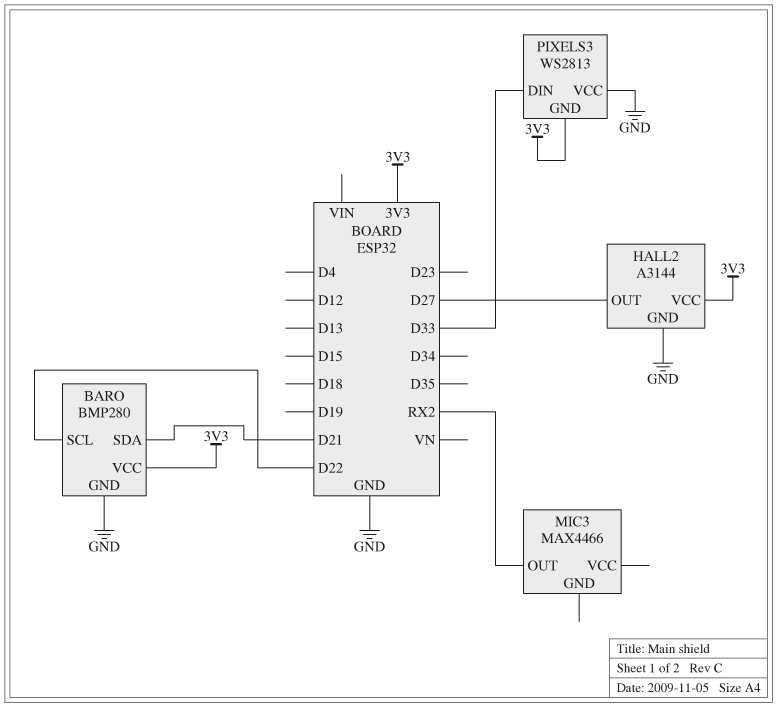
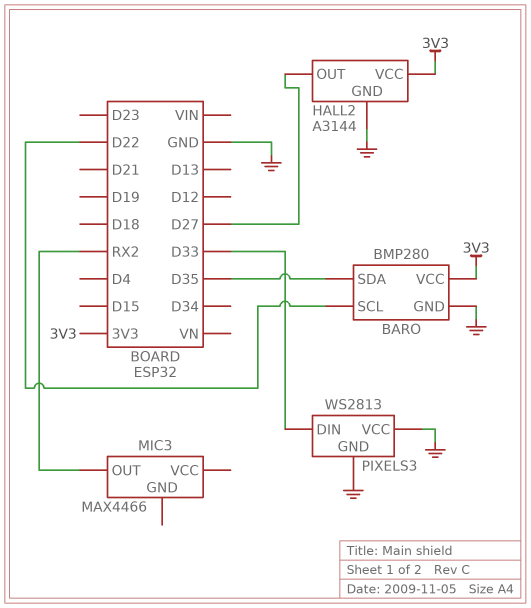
BARO pin SDA: D21 -> D35
PIXELS3 pin GND: 3V3 -> GND

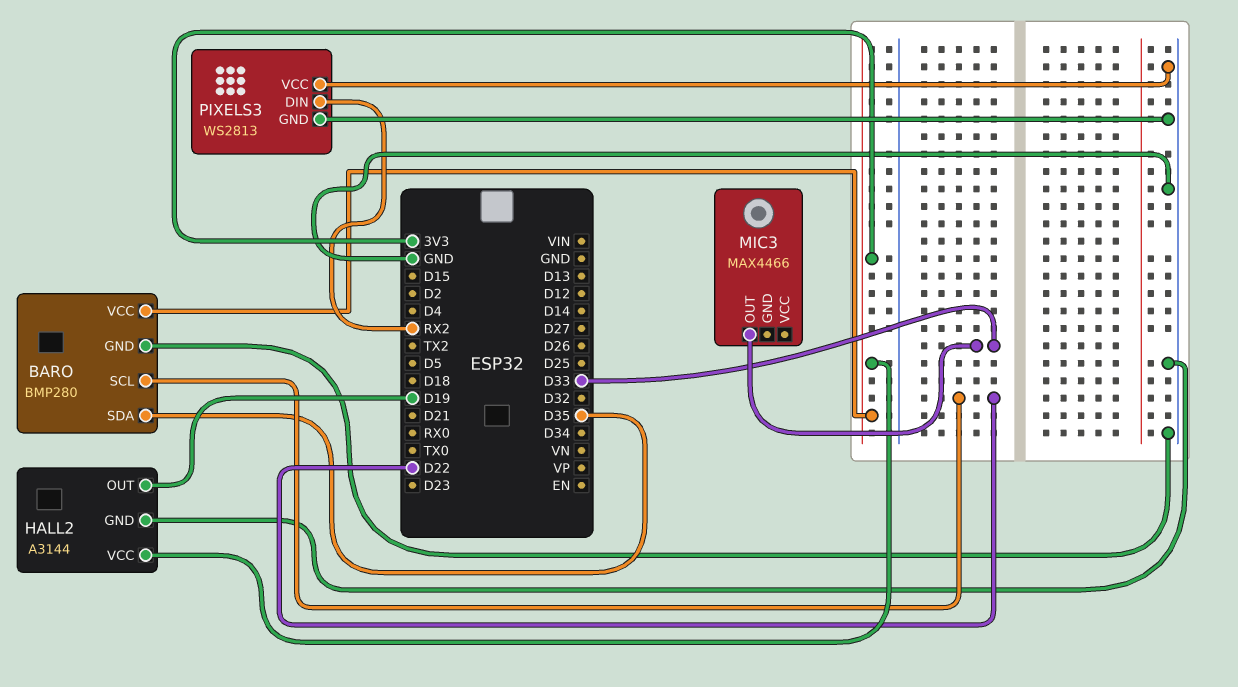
HALL2 pin OUT: D27 -> D19
MIC3 pin OUT: RX2 -> D33
PIXELS3 pin DIN: D33 -> RX2

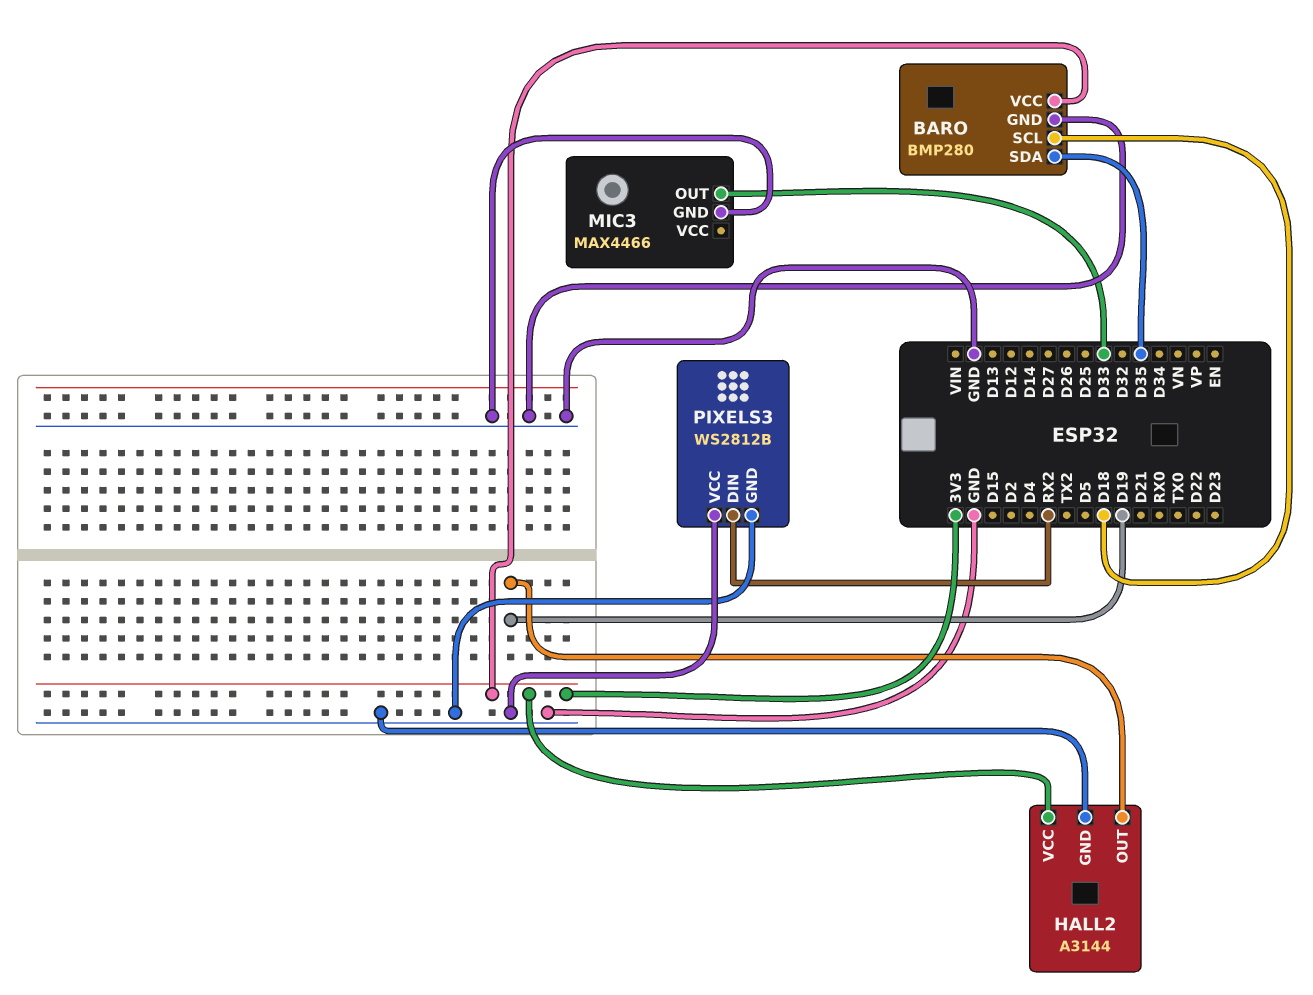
BARO pin SCL: D22 -> D18
MIC3 pin GND: none -> GND
PIXELS3: WS2813 -> WS2812B

